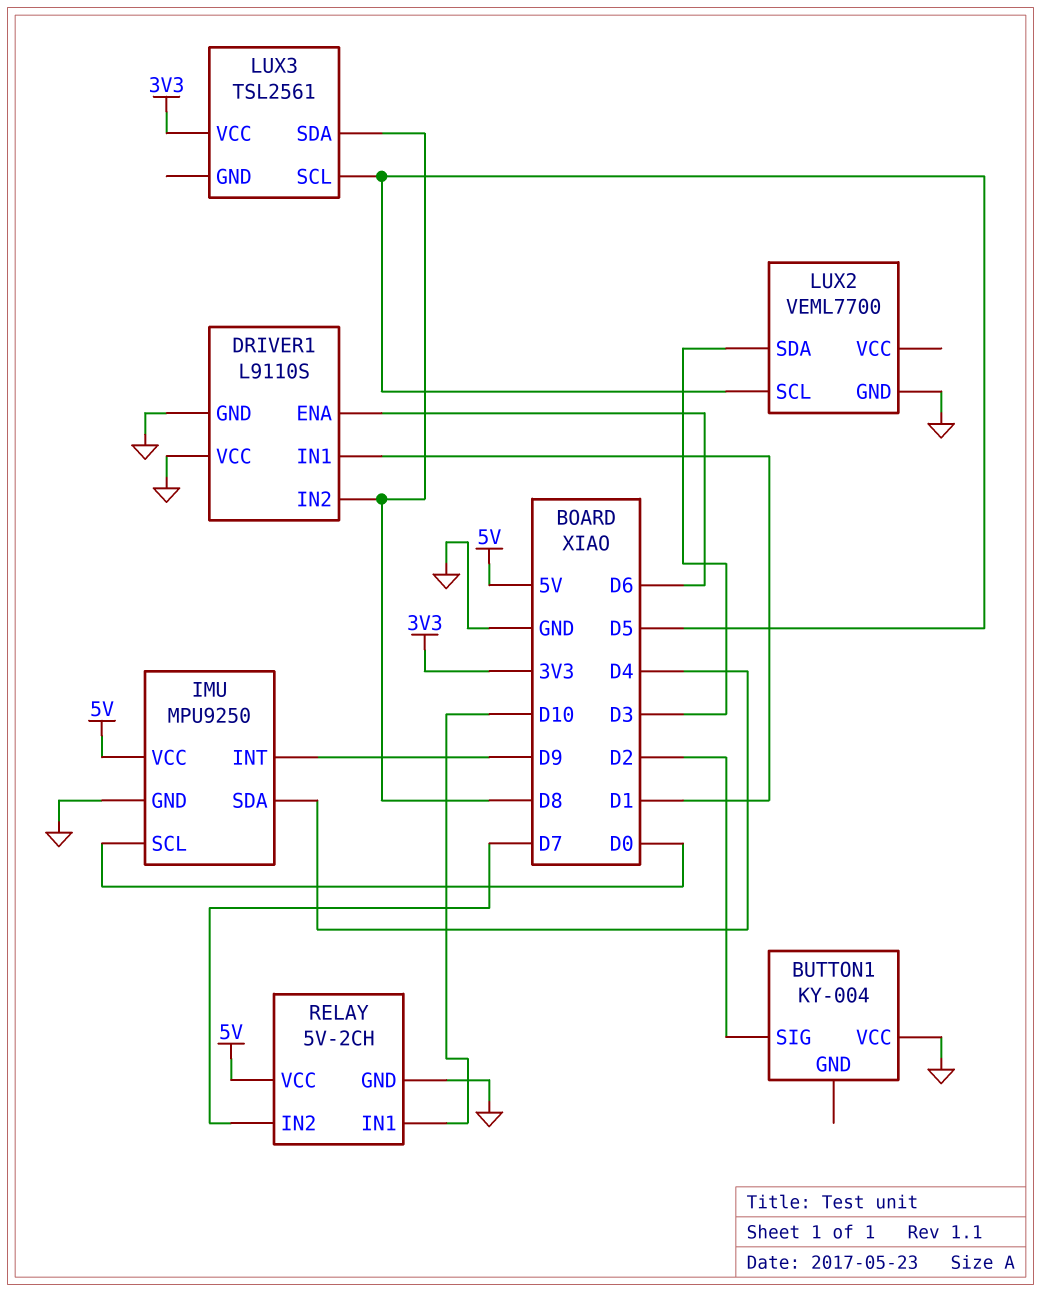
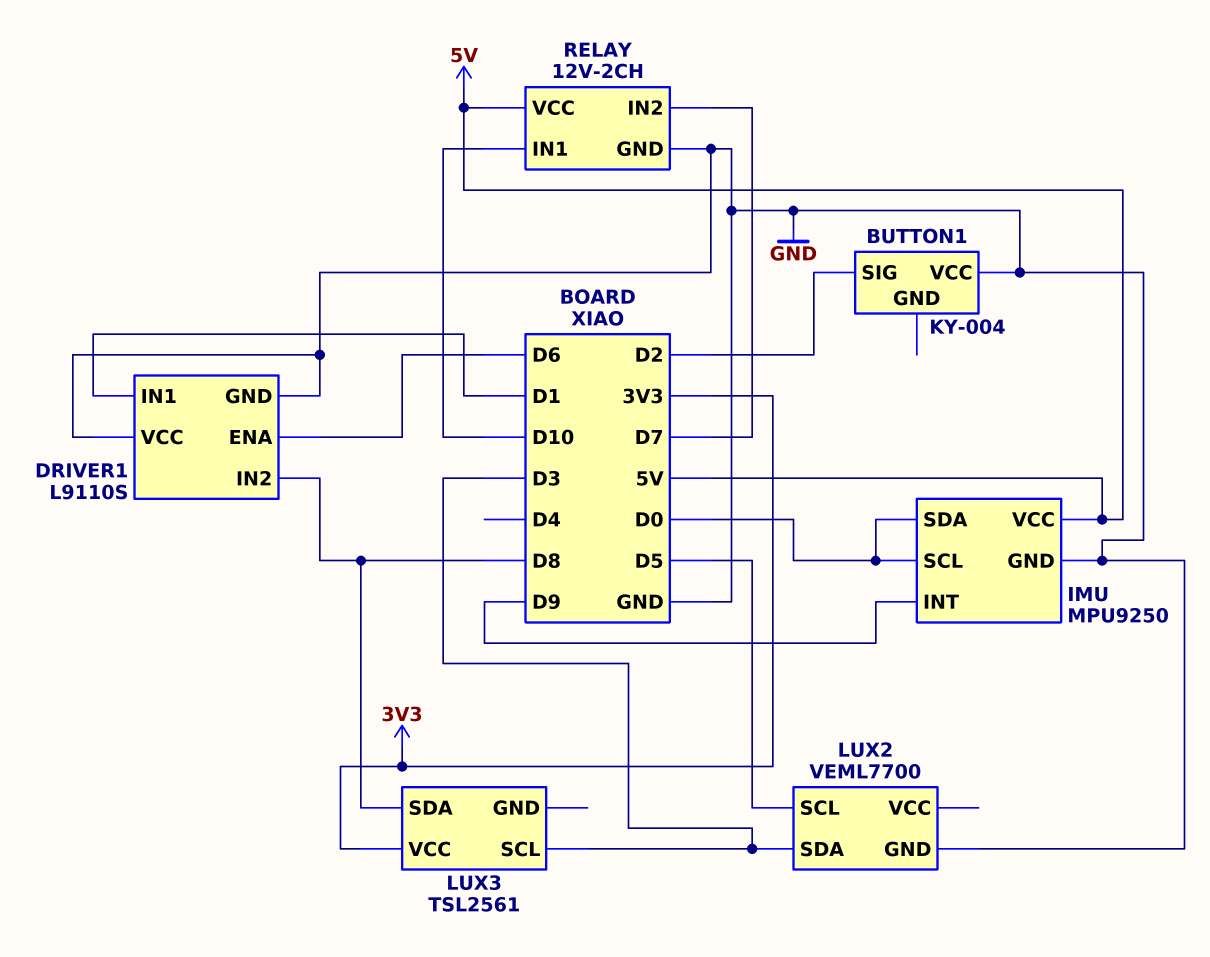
IMU pin SDA: D4 -> D0
LUX3 pin SCL: D5 -> D3
RELAY: 5V-2CH -> 12V-2CH

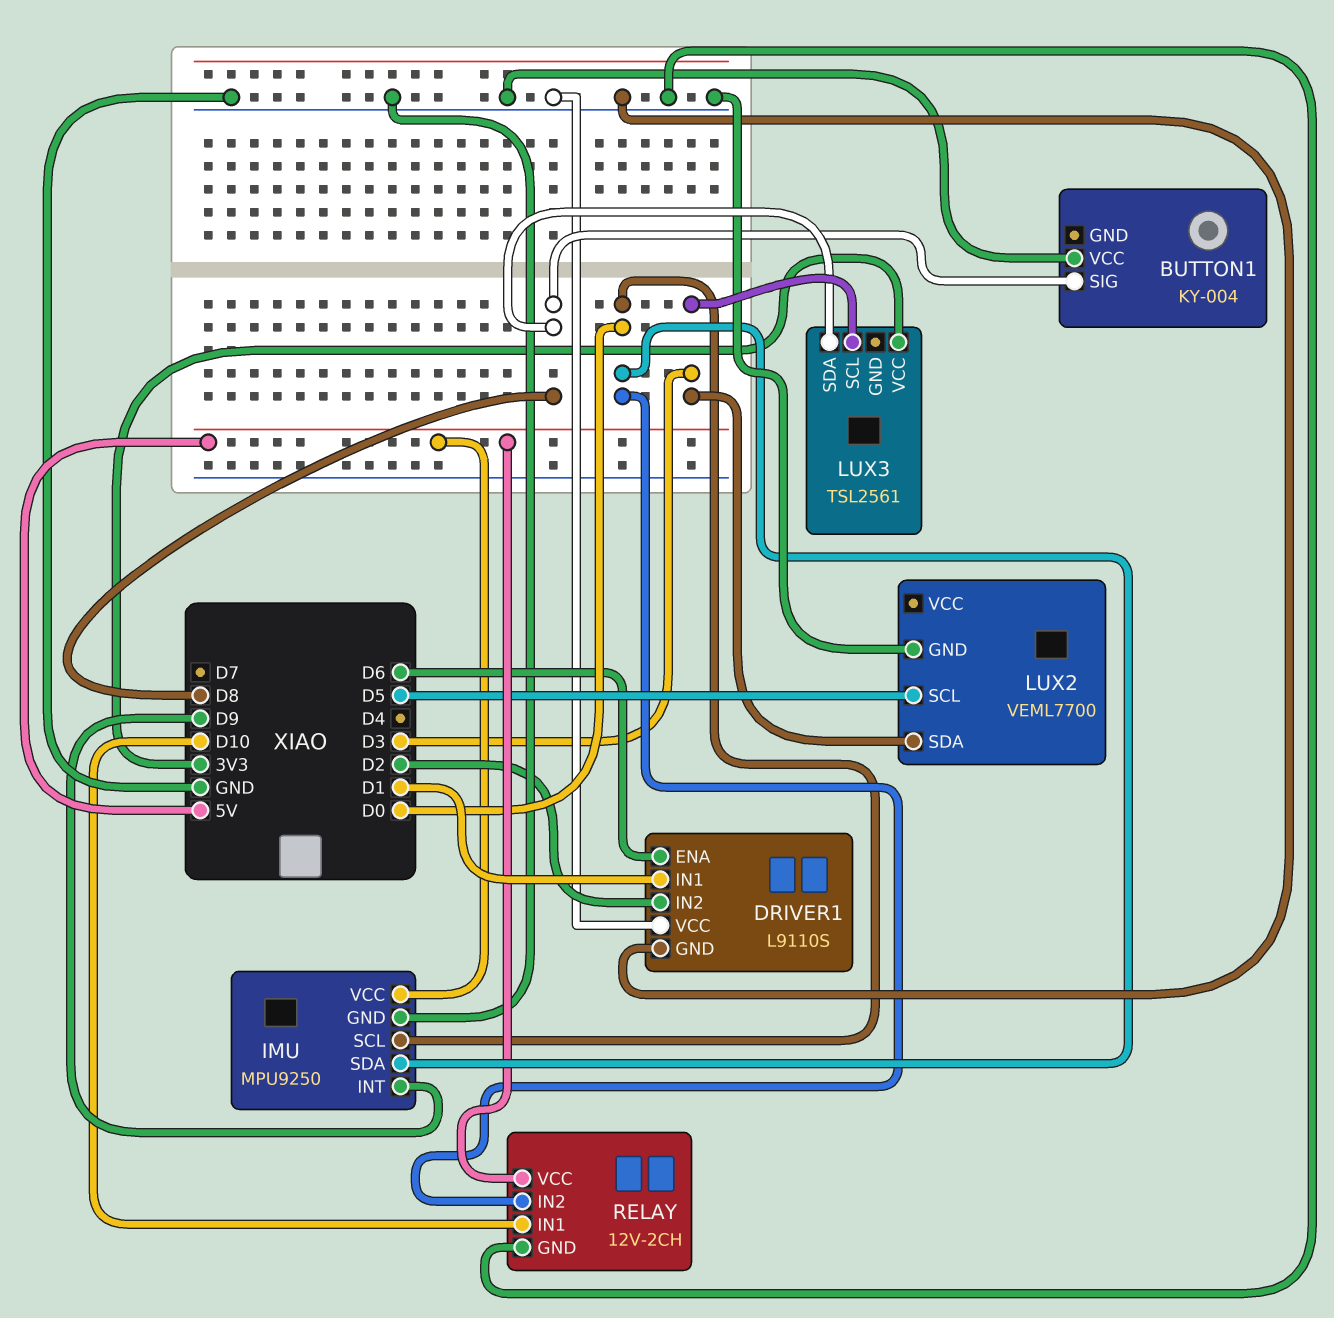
BUTTON1 pin SIG: D2 -> D8
DRIVER1 pin IN2: D8 -> D2
RELAY pin IN2: D7 -> D0

